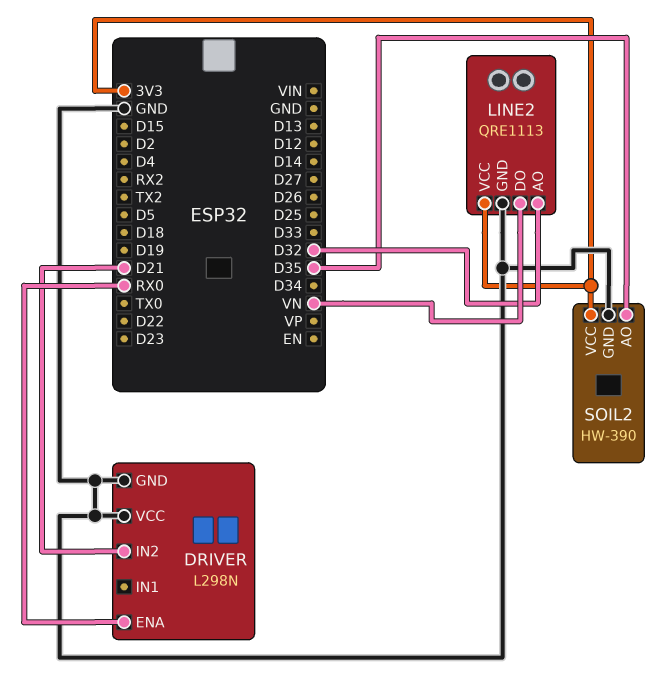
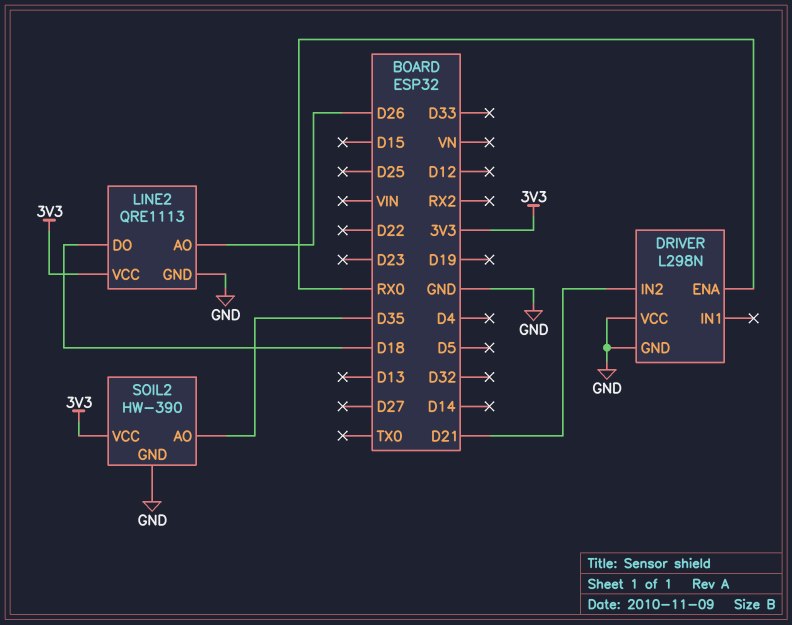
LINE2 pin AO: D32 -> D26
LINE2 pin DO: VN -> D18

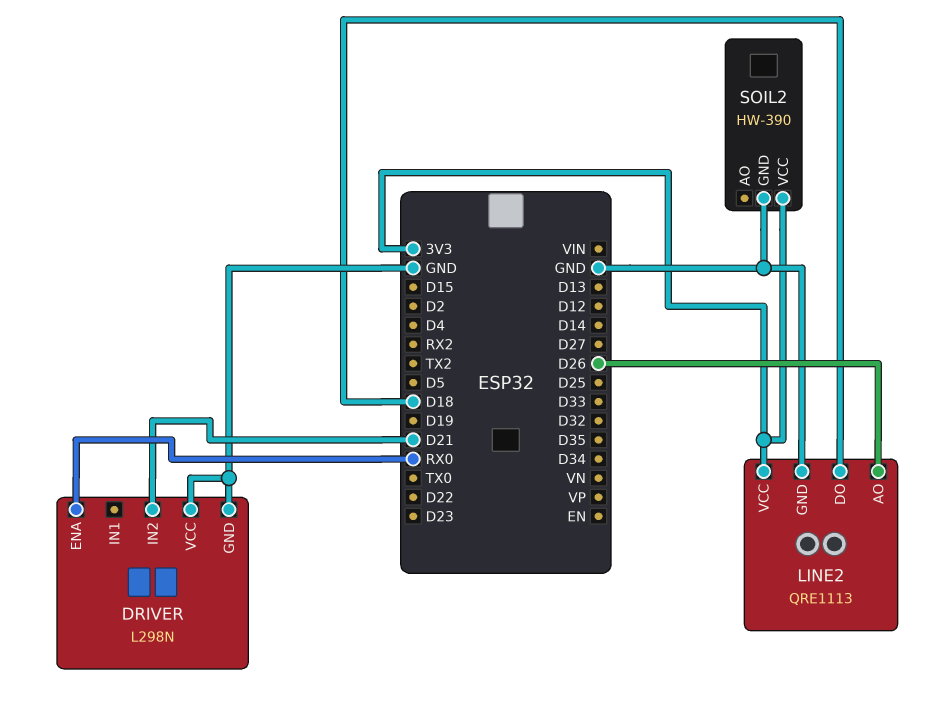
SOIL2 pin AO: D35 -> none

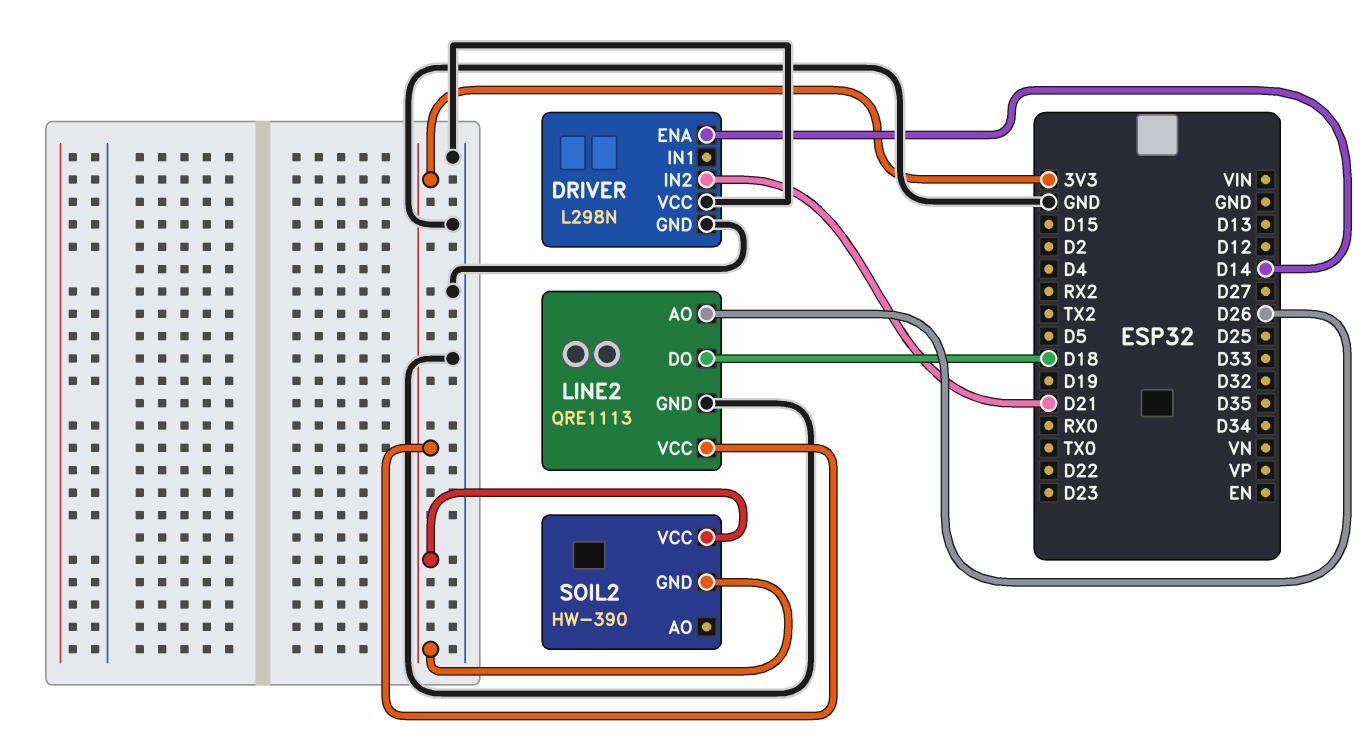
DRIVER pin ENA: RX0 -> D14
SOIL2 pin GND: GND -> 3V3

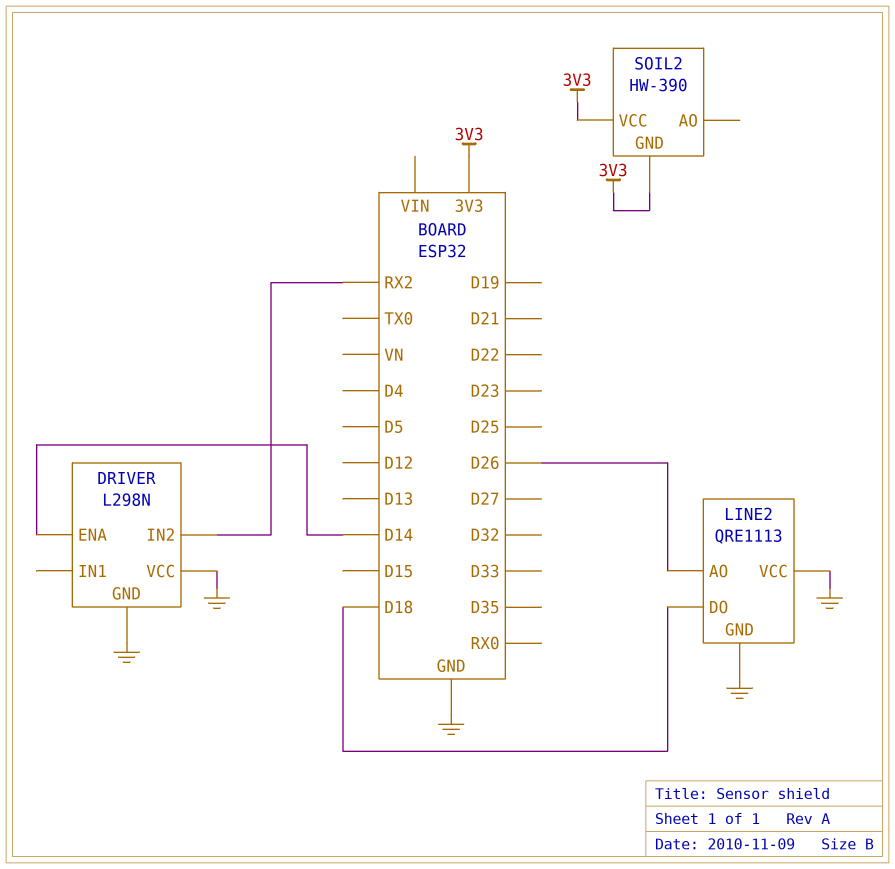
DRIVER pin IN2: D21 -> RX2
LINE2 pin VCC: 3V3 -> GND

